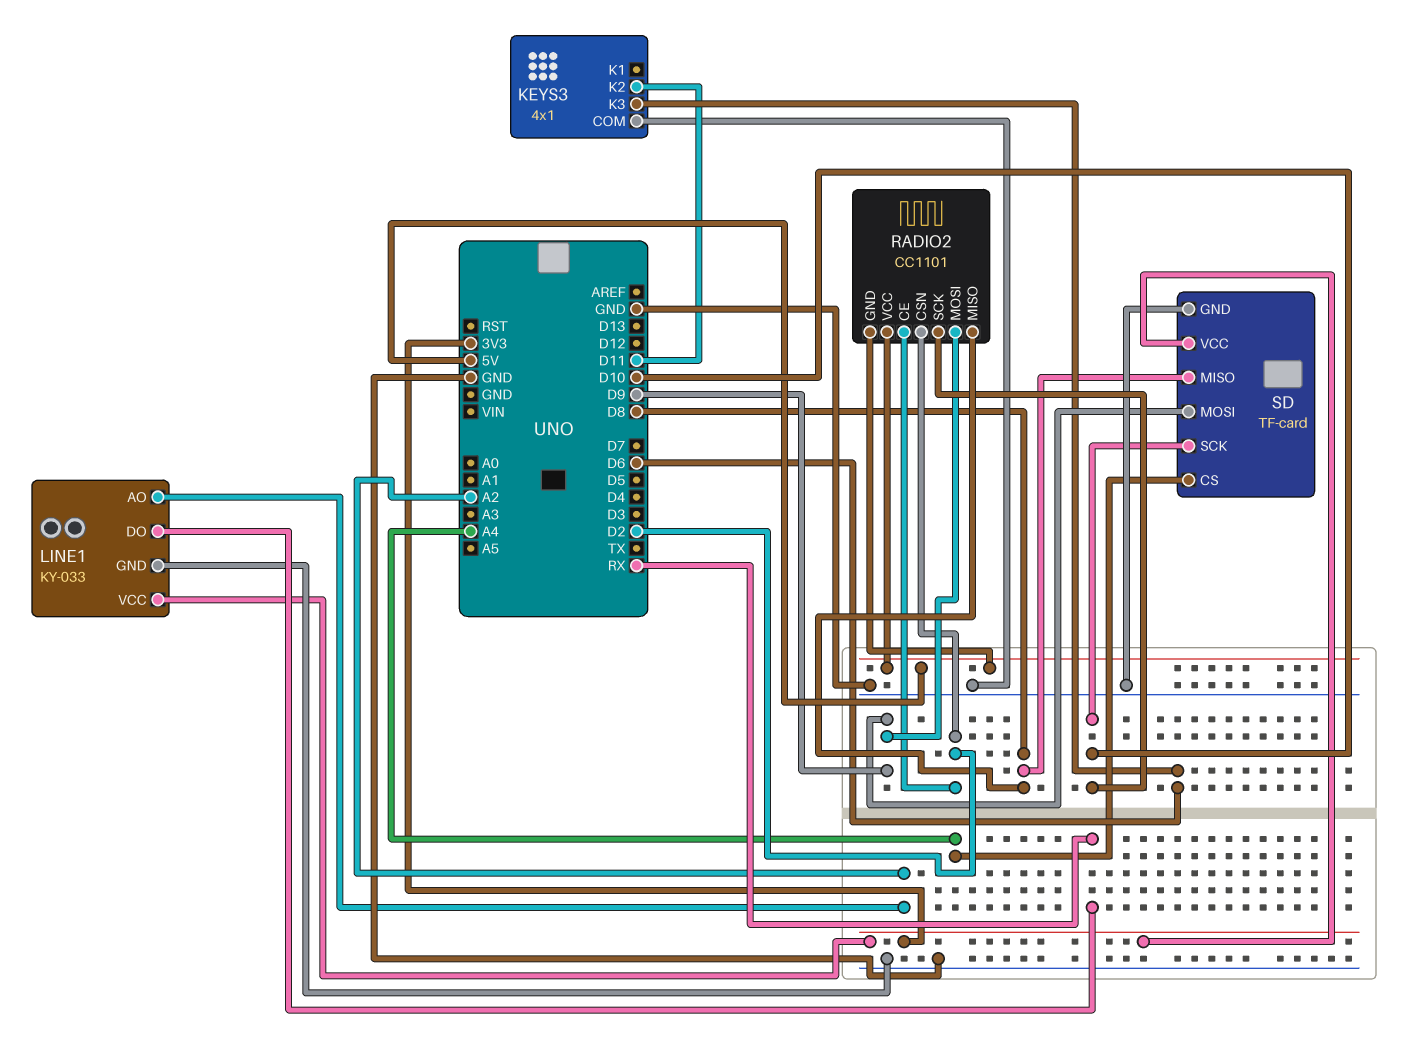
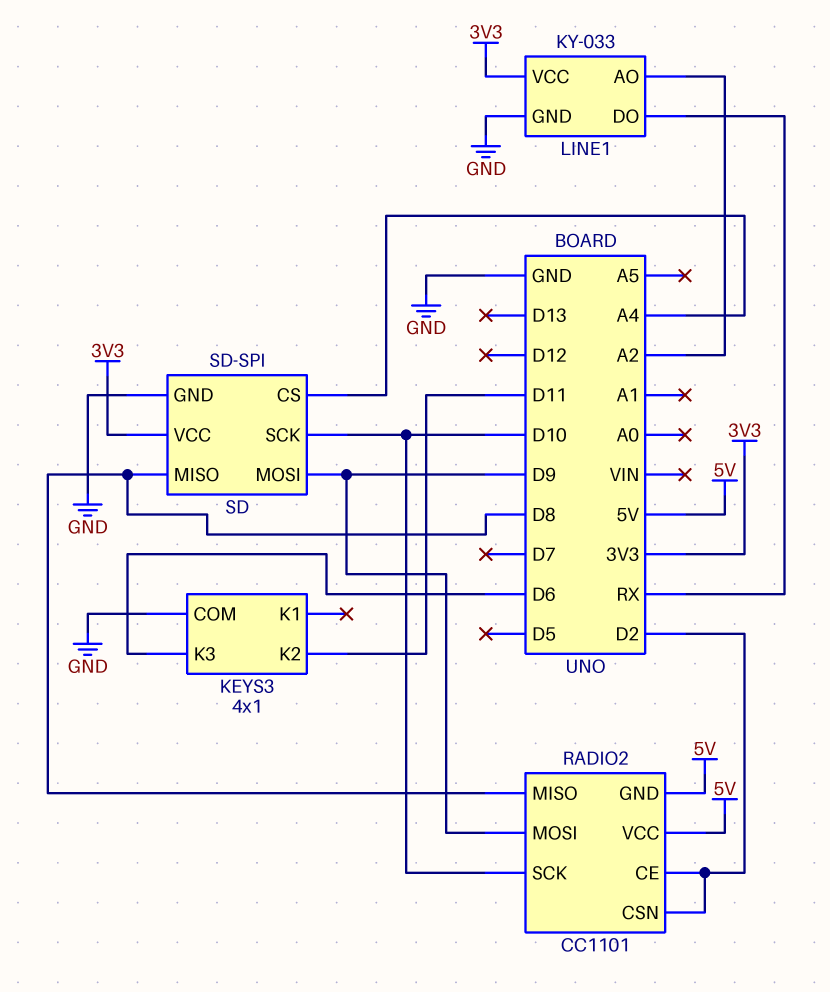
SD: TF-card -> SD-SPI

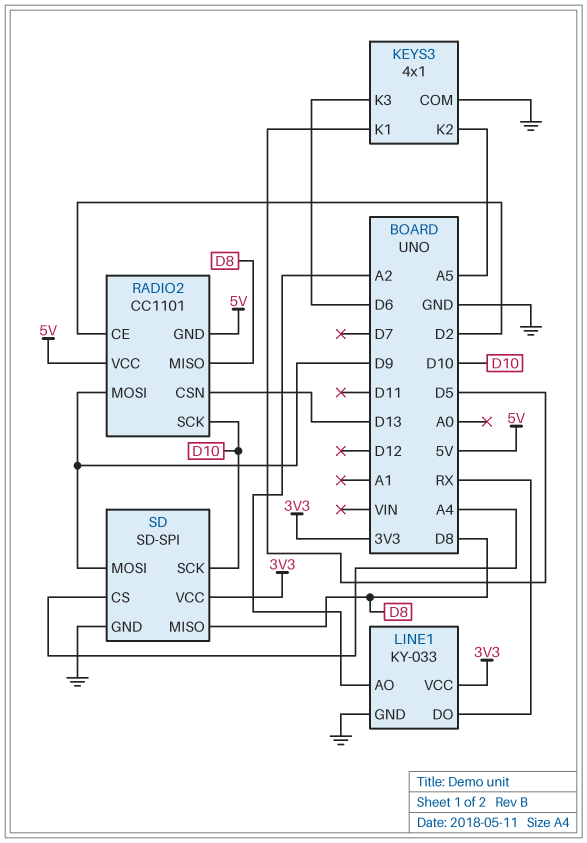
KEYS3 pin K1: none -> D5
KEYS3 pin K2: D11 -> A5
RADIO2 pin CSN: D2 -> D13

